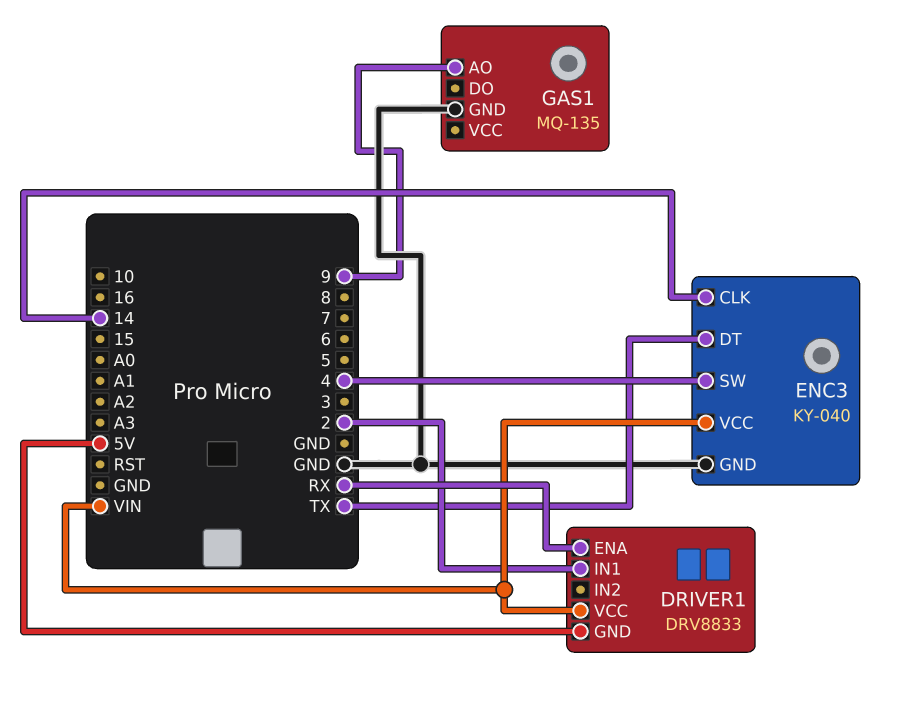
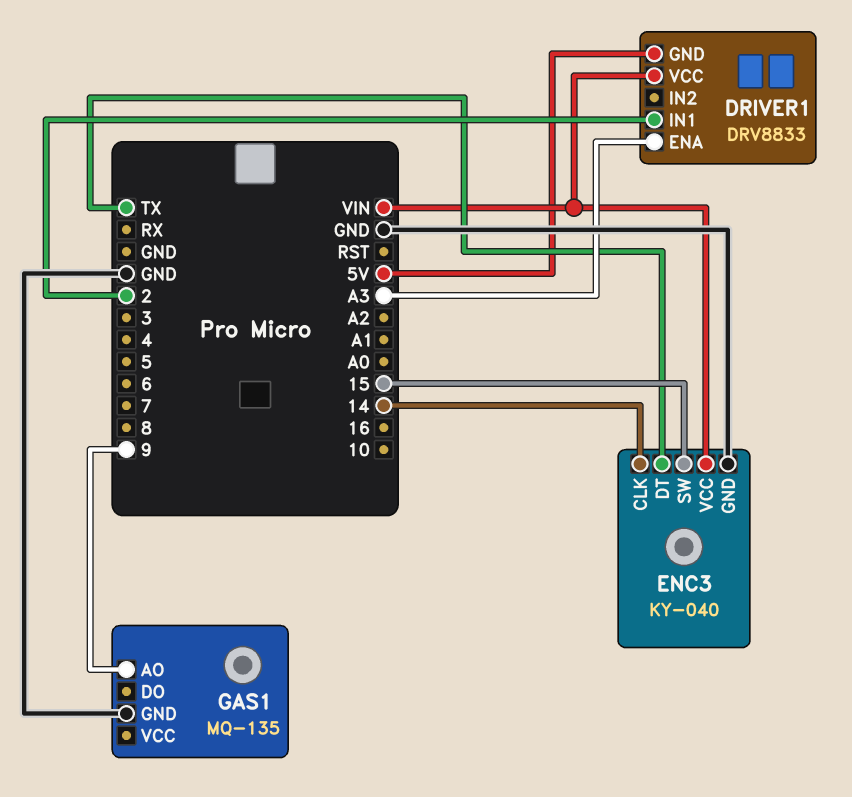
DRIVER1 pin ENA: RX -> A3
ENC3 pin SW: 4 -> 15

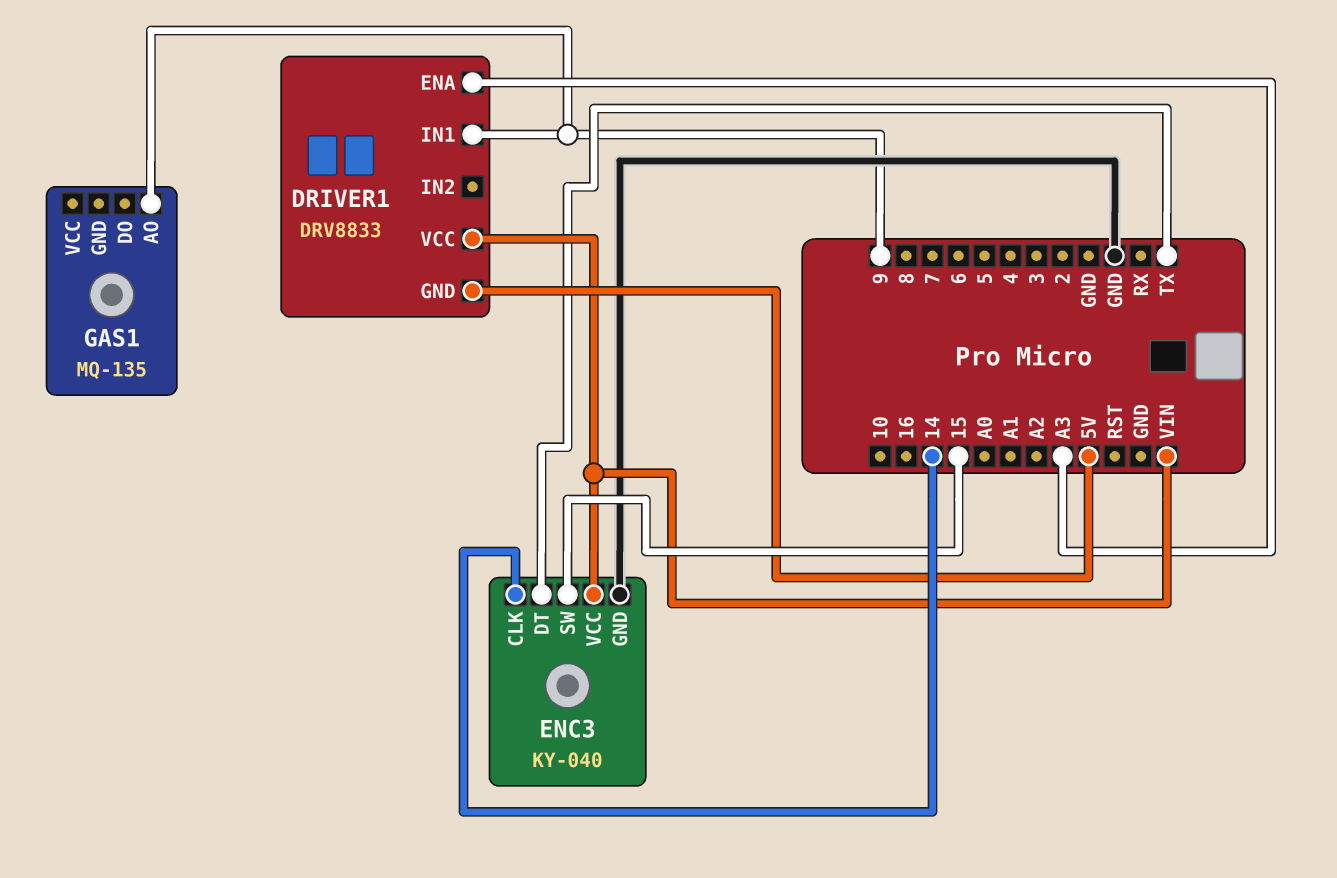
DRIVER1 pin IN1: 2 -> 9
GAS1 pin GND: GND -> none

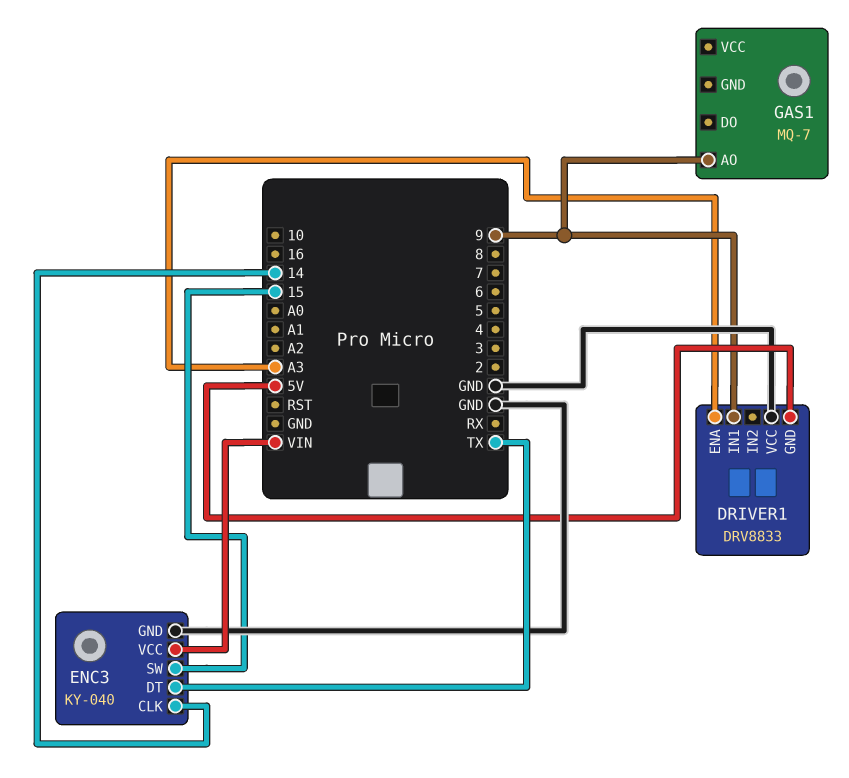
DRIVER1 pin VCC: VIN -> GND
GAS1: MQ-135 -> MQ-7

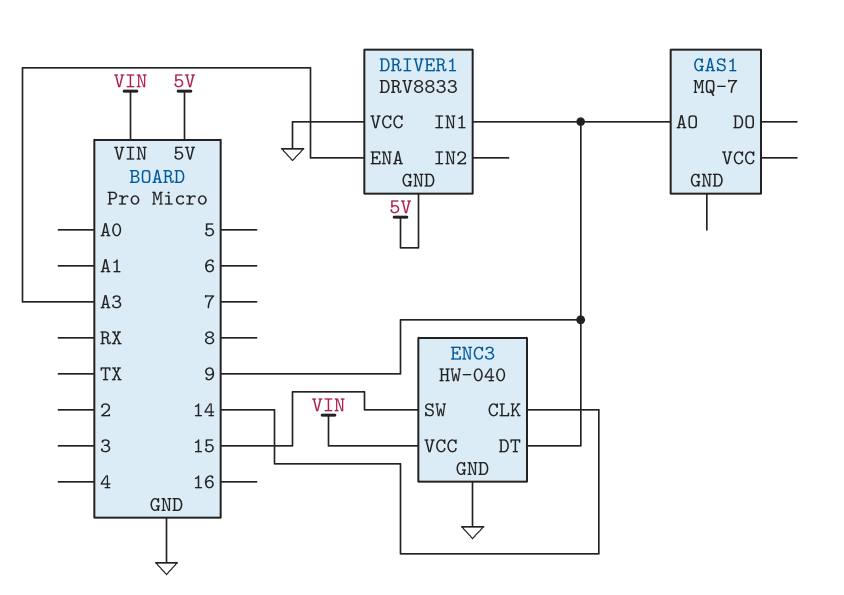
ENC3: KY-040 -> HW-040
ENC3 pin DT: TX -> 9

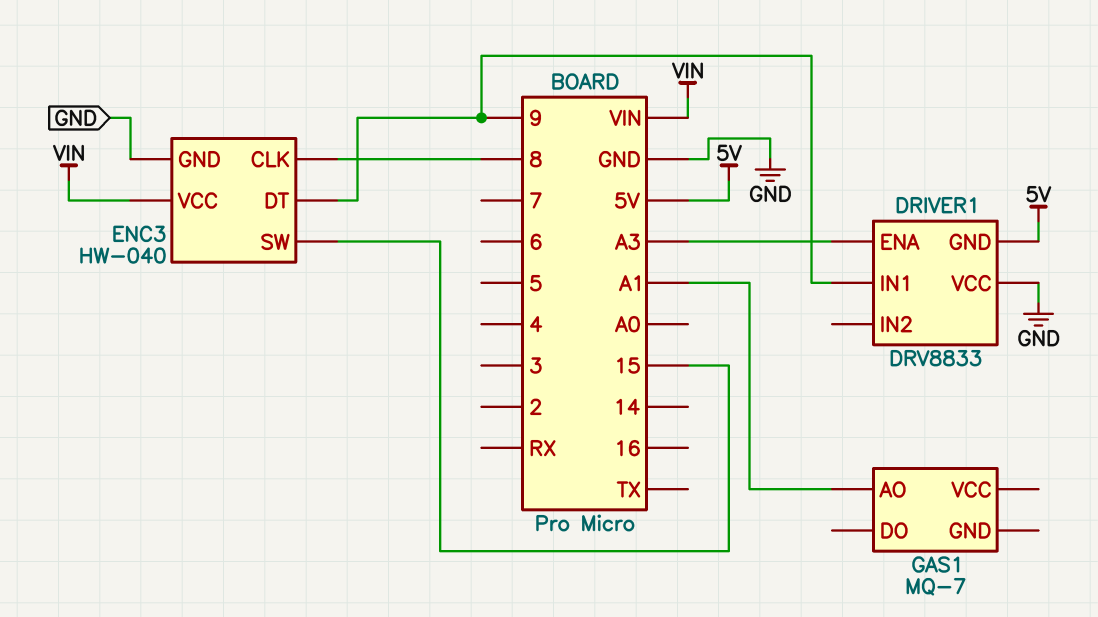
ENC3 pin CLK: 14 -> 8
GAS1 pin AO: 9 -> A1

